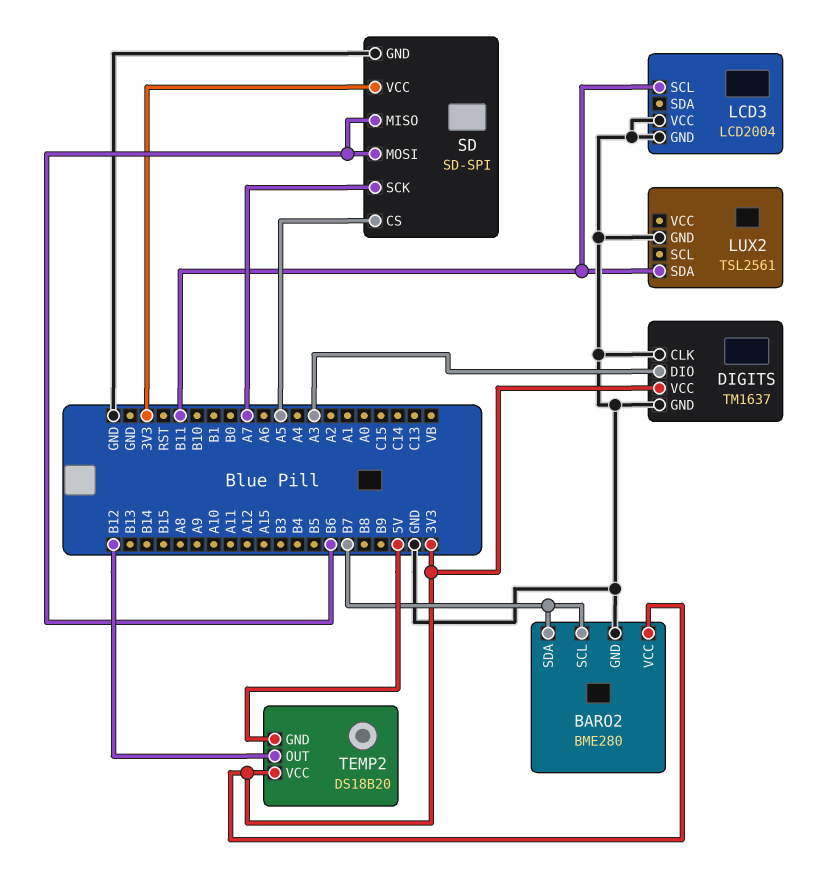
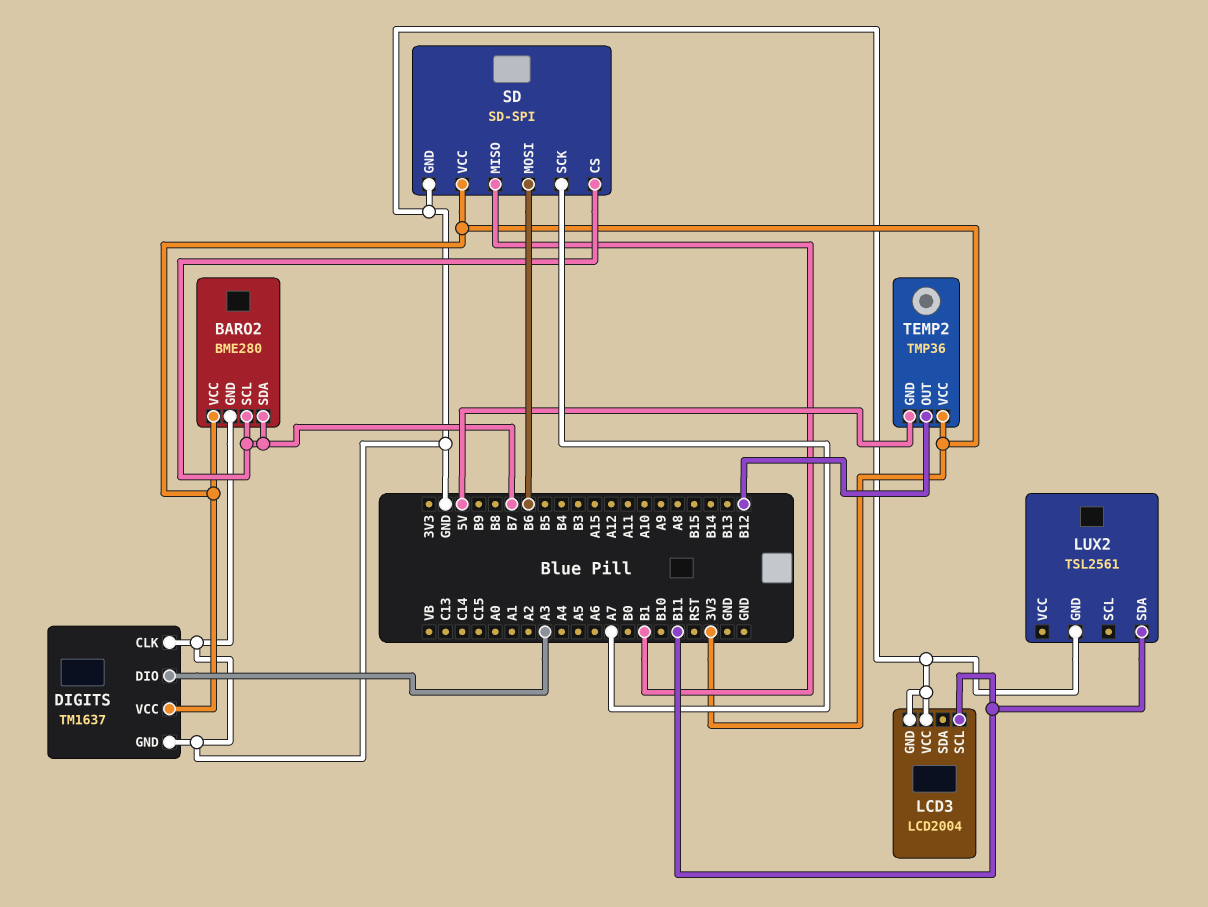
SD pin CS: A5 -> B7
SD pin MISO: B6 -> B1
TEMP2: DS18B20 -> TMP36

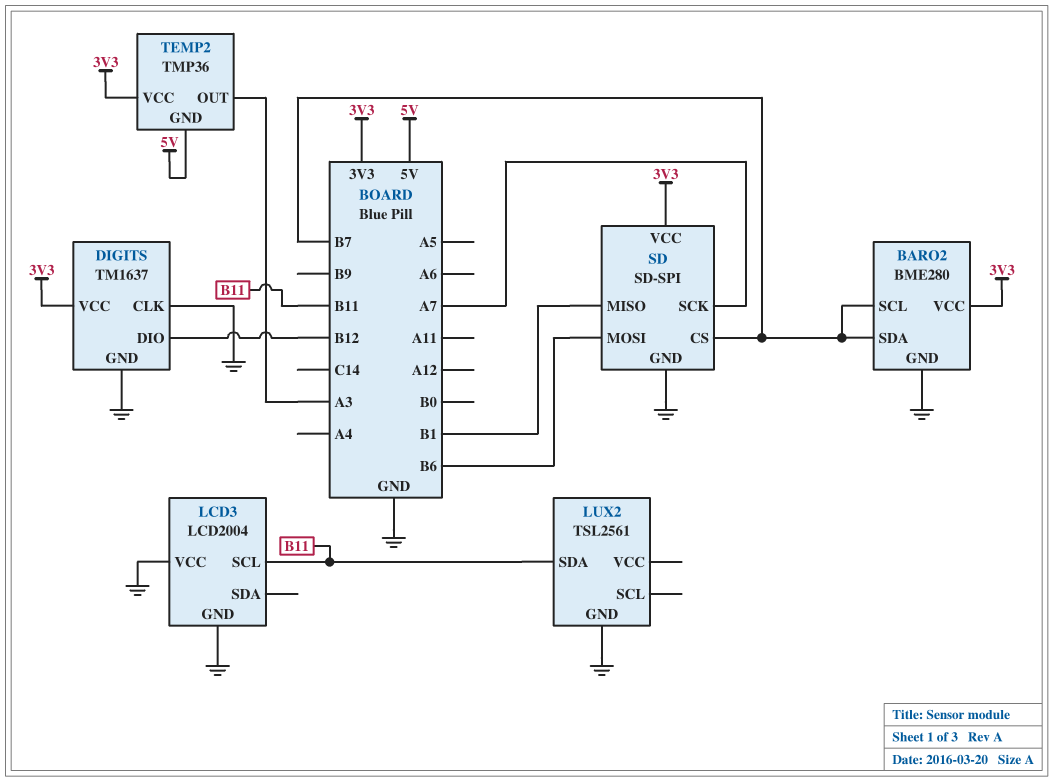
DIGITS pin DIO: A3 -> B12
TEMP2 pin OUT: B12 -> A3

